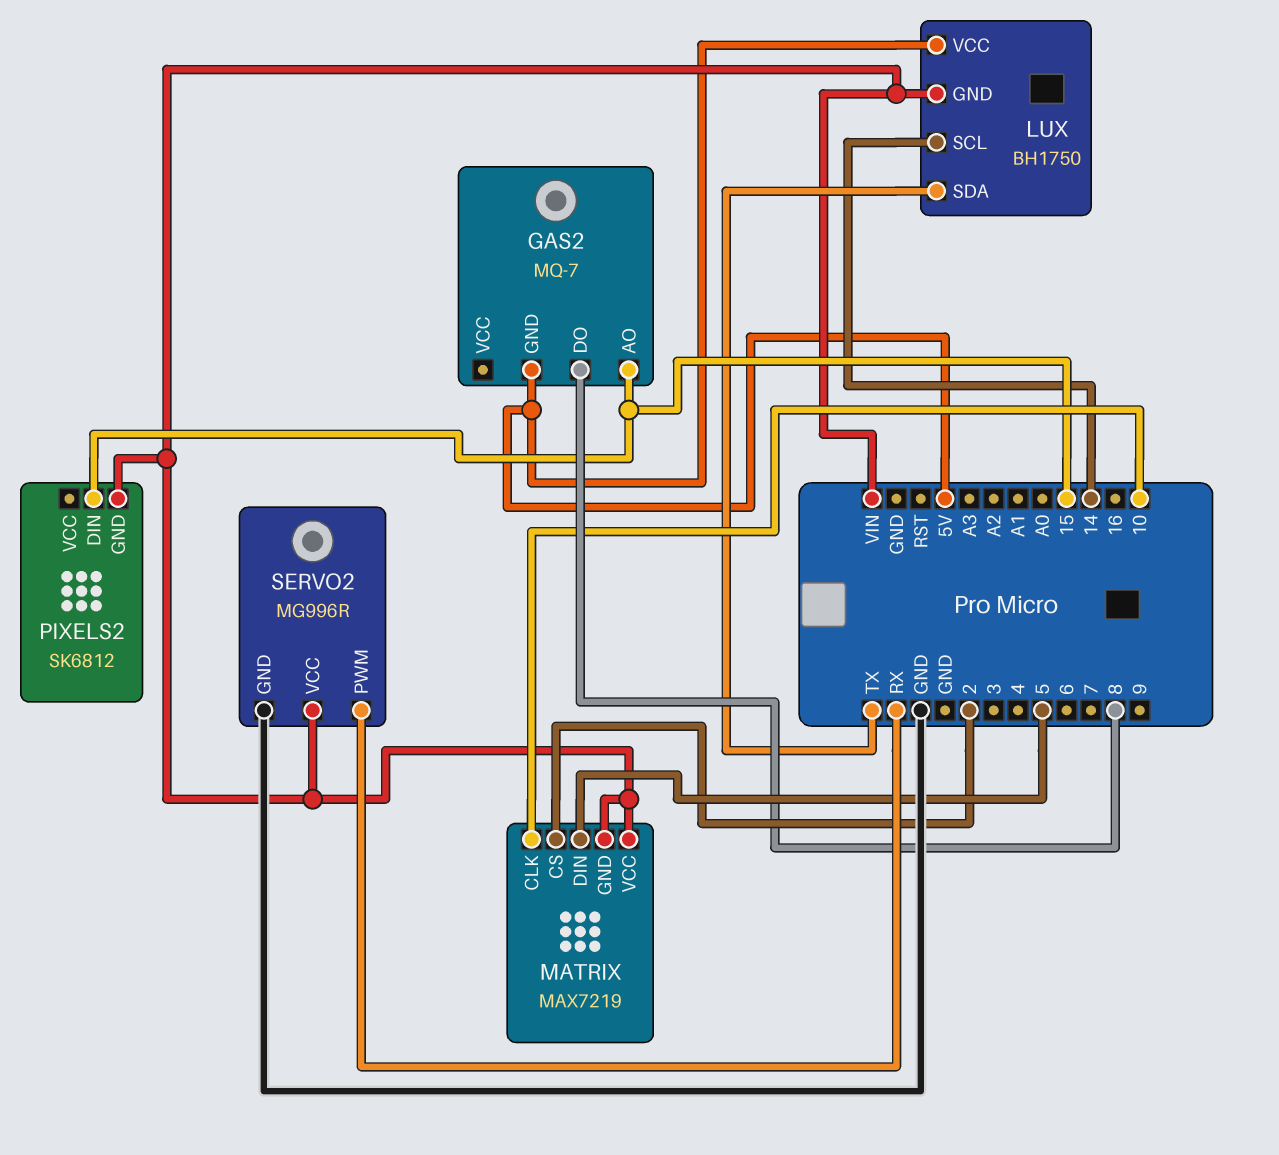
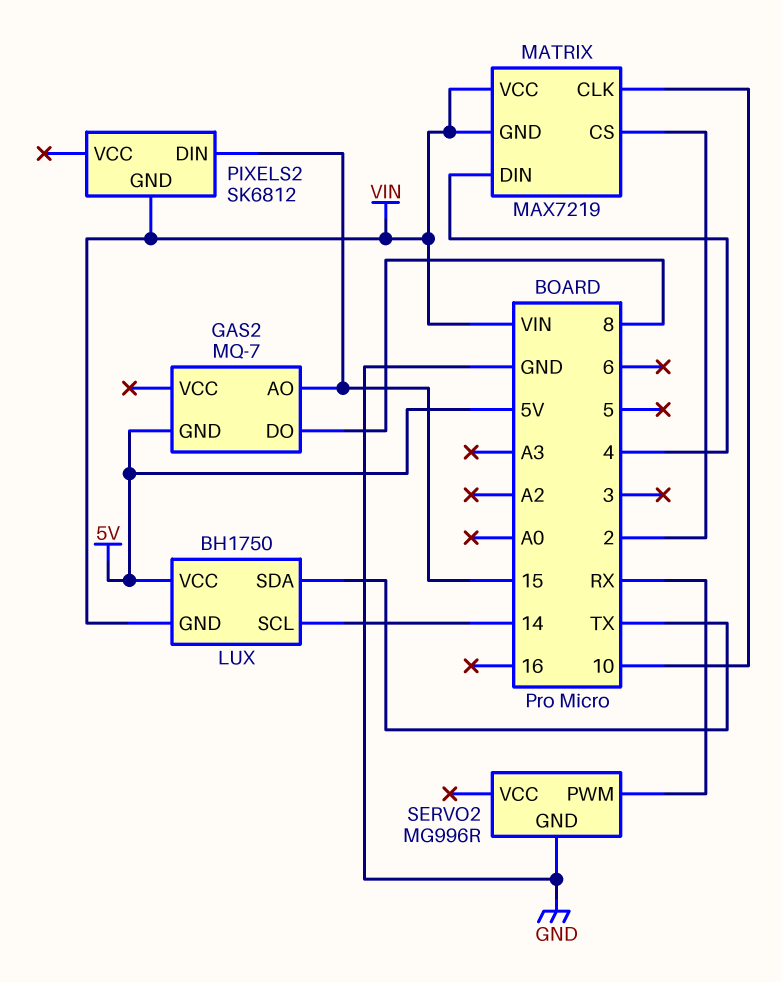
MATRIX pin DIN: 5 -> 4
SERVO2 pin VCC: VIN -> none

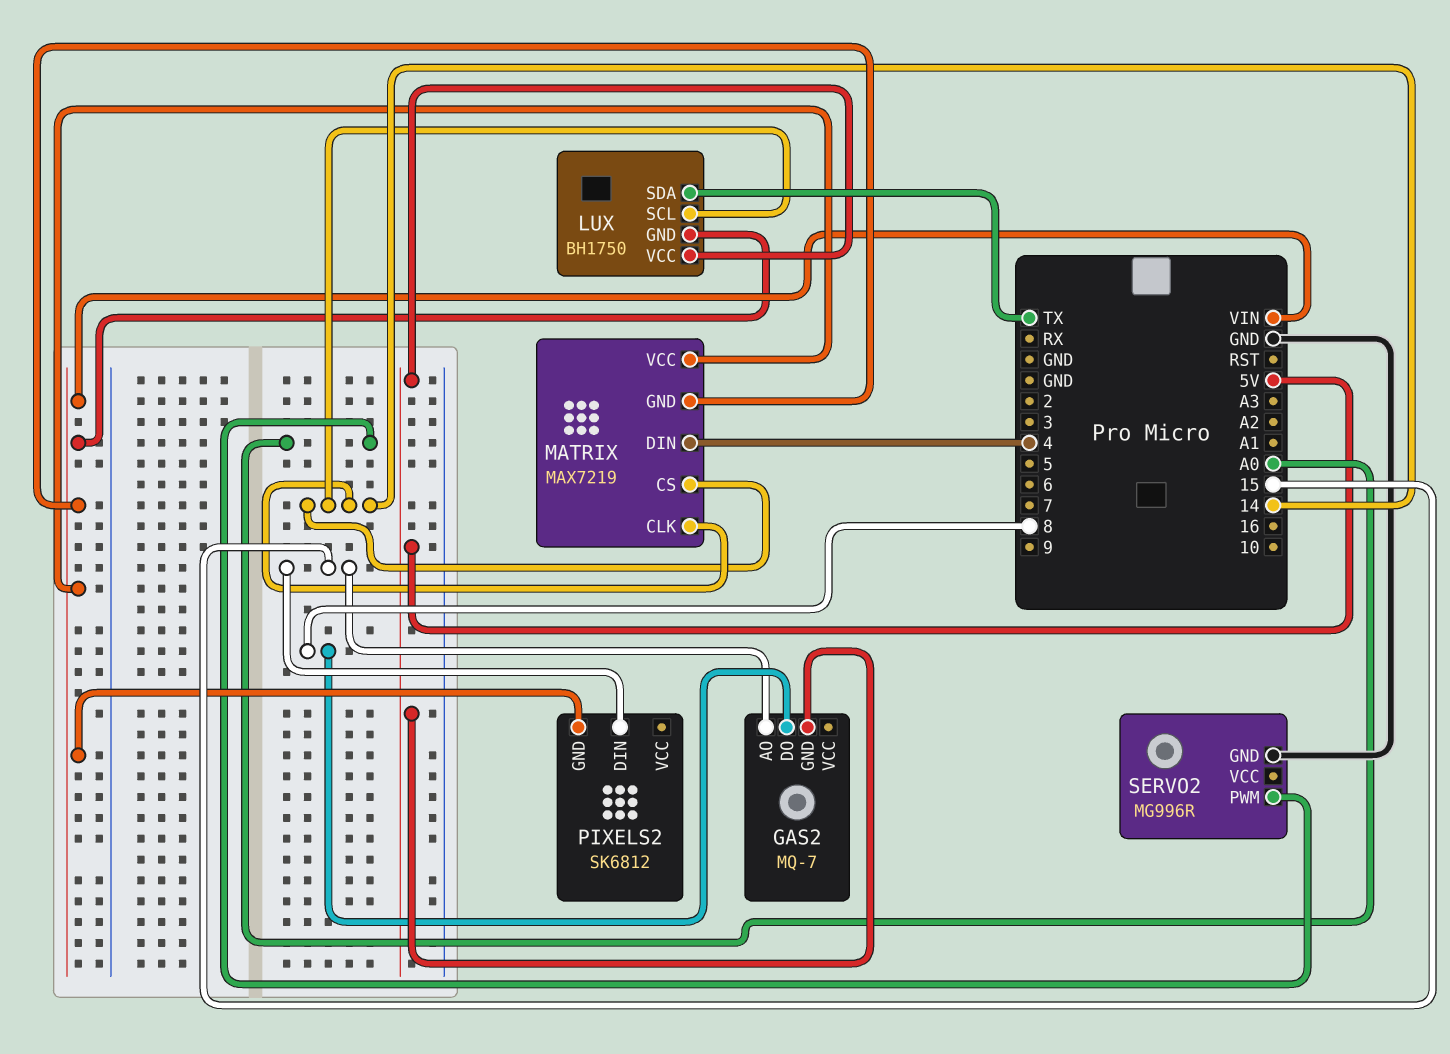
MATRIX pin CLK: 10 -> 14
MATRIX pin CS: 2 -> 14
SERVO2 pin PWM: RX -> A0

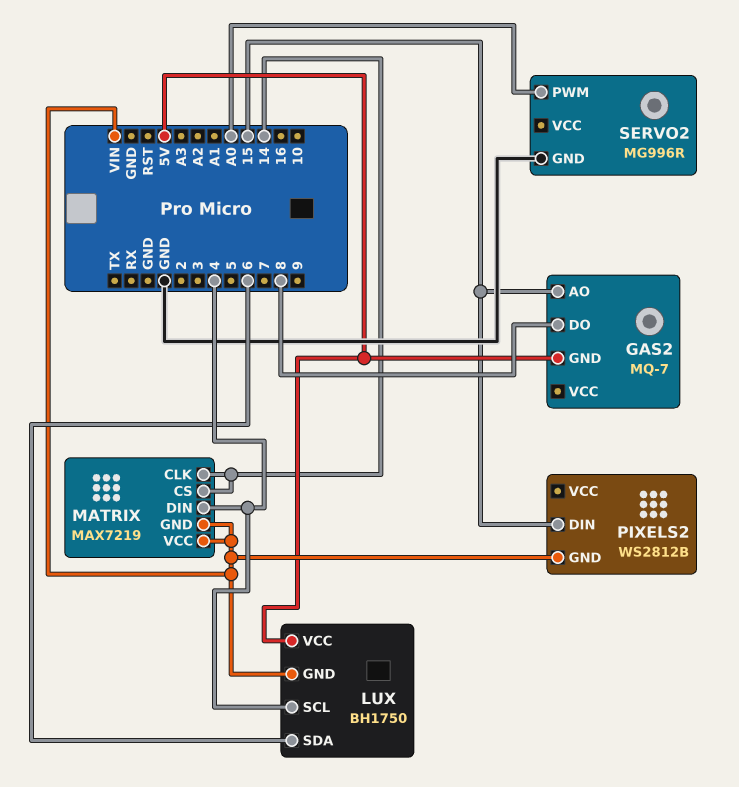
LUX pin SCL: 14 -> 4
LUX pin SDA: TX -> 6
PIXELS2: SK6812 -> WS2812B

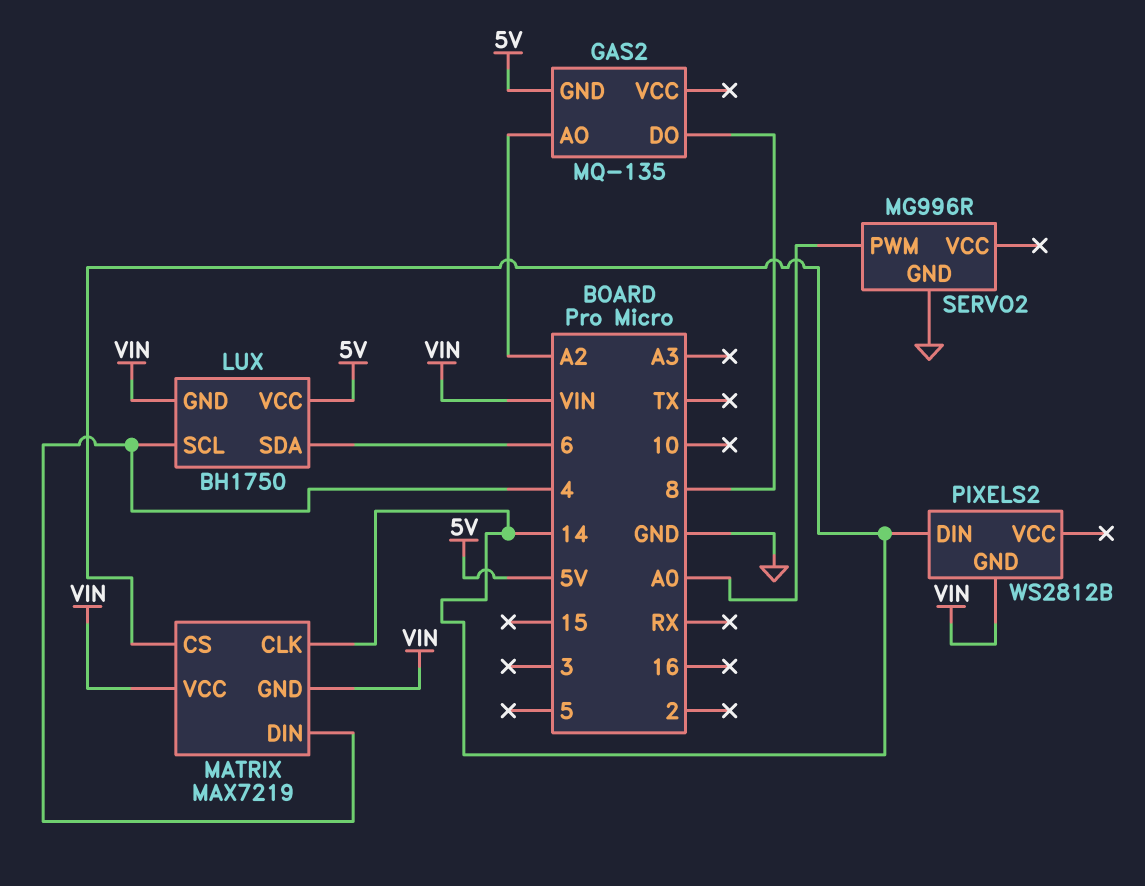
GAS2: MQ-7 -> MQ-135
GAS2 pin AO: 15 -> A2
PIXELS2 pin DIN: 15 -> 14

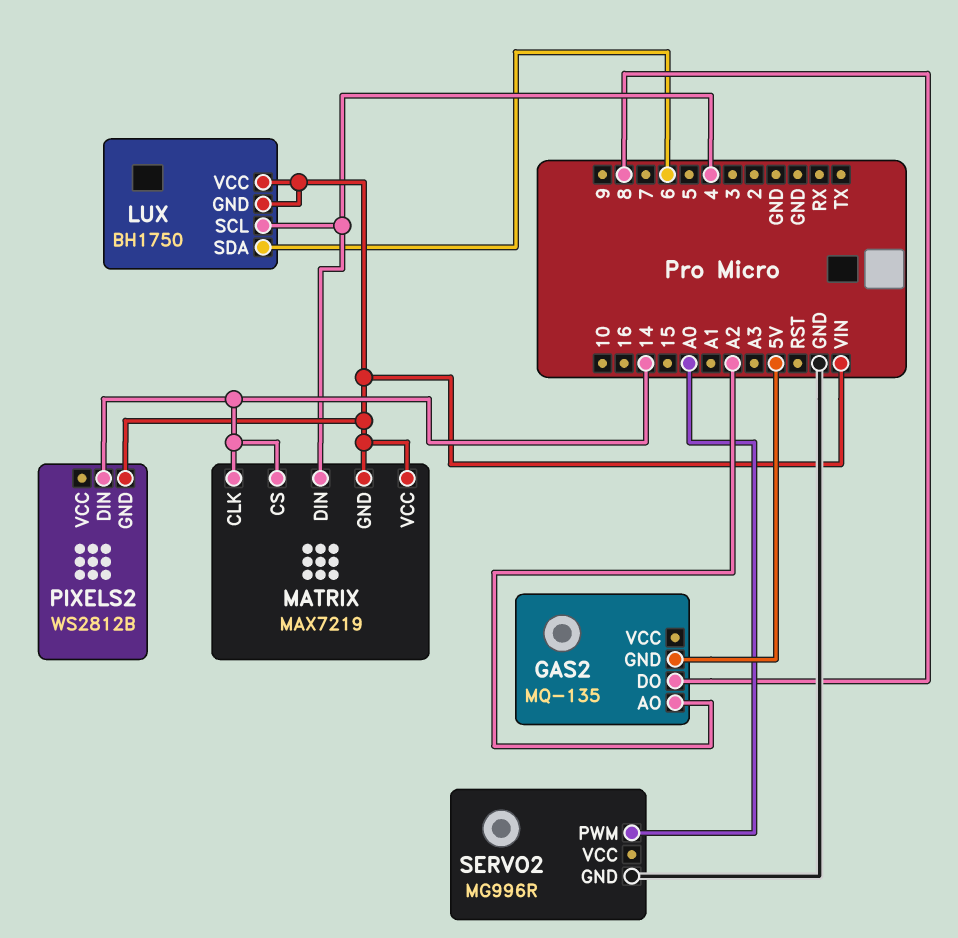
LUX pin VCC: 5V -> VIN

